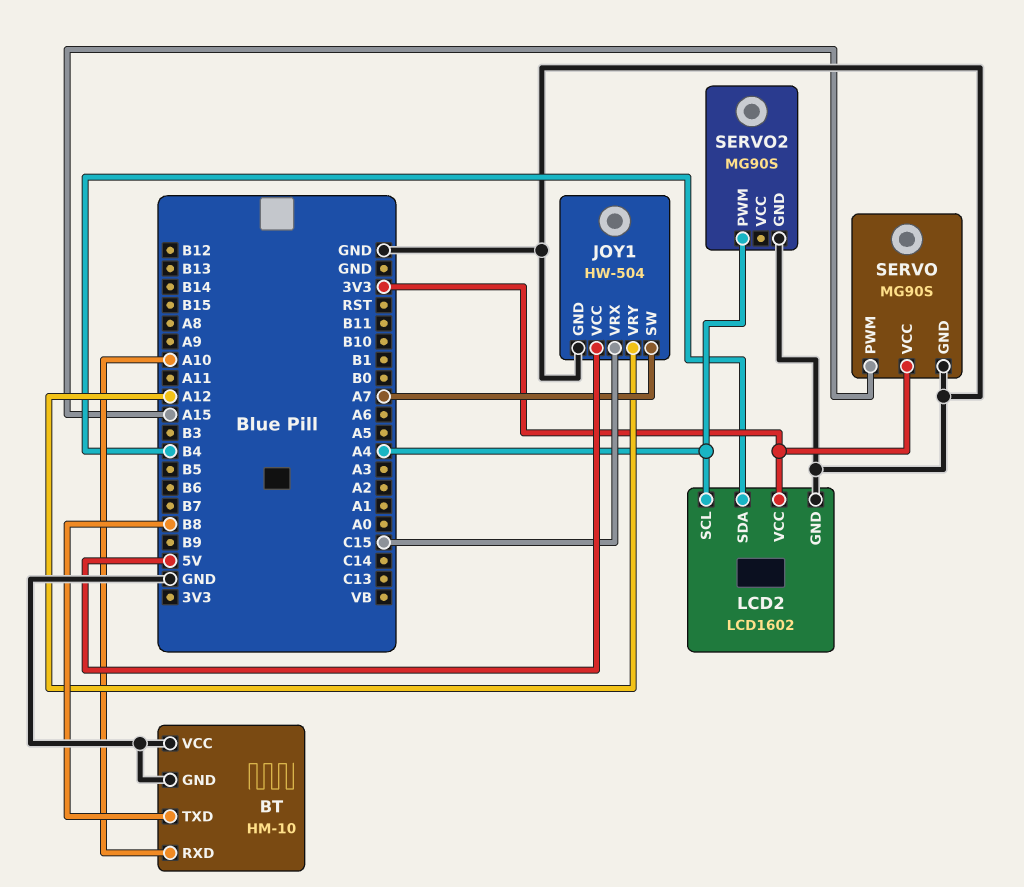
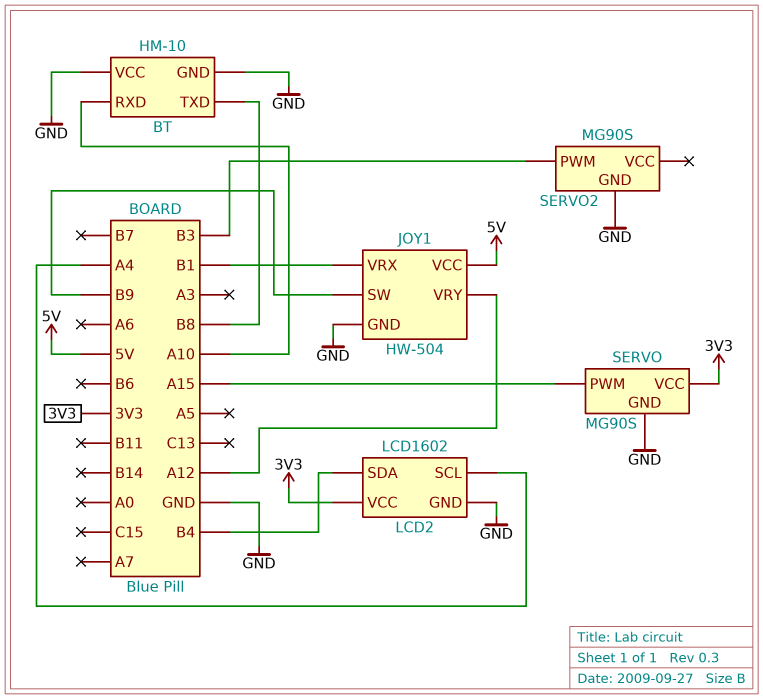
JOY1 pin SW: A7 -> B9
JOY1 pin VRX: C15 -> B1
SERVO2 pin PWM: A4 -> B3

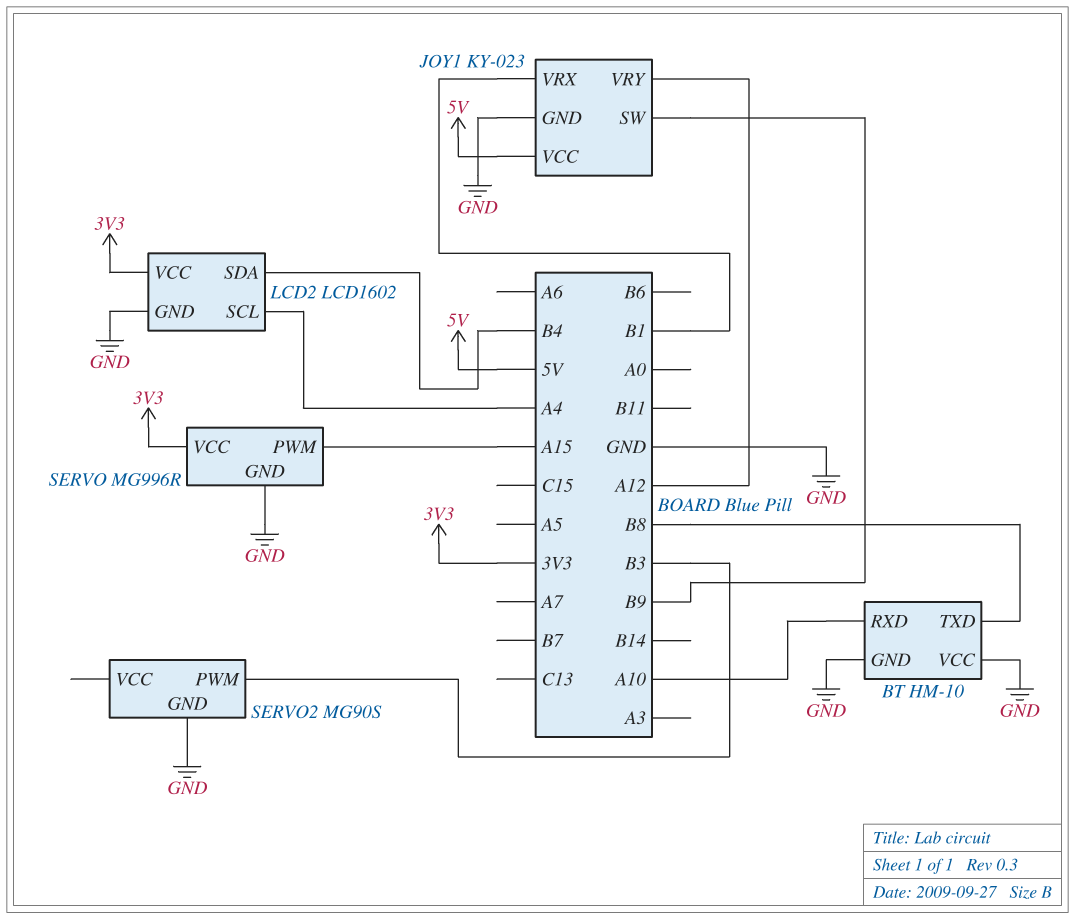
JOY1: HW-504 -> KY-023
SERVO: MG90S -> MG996R

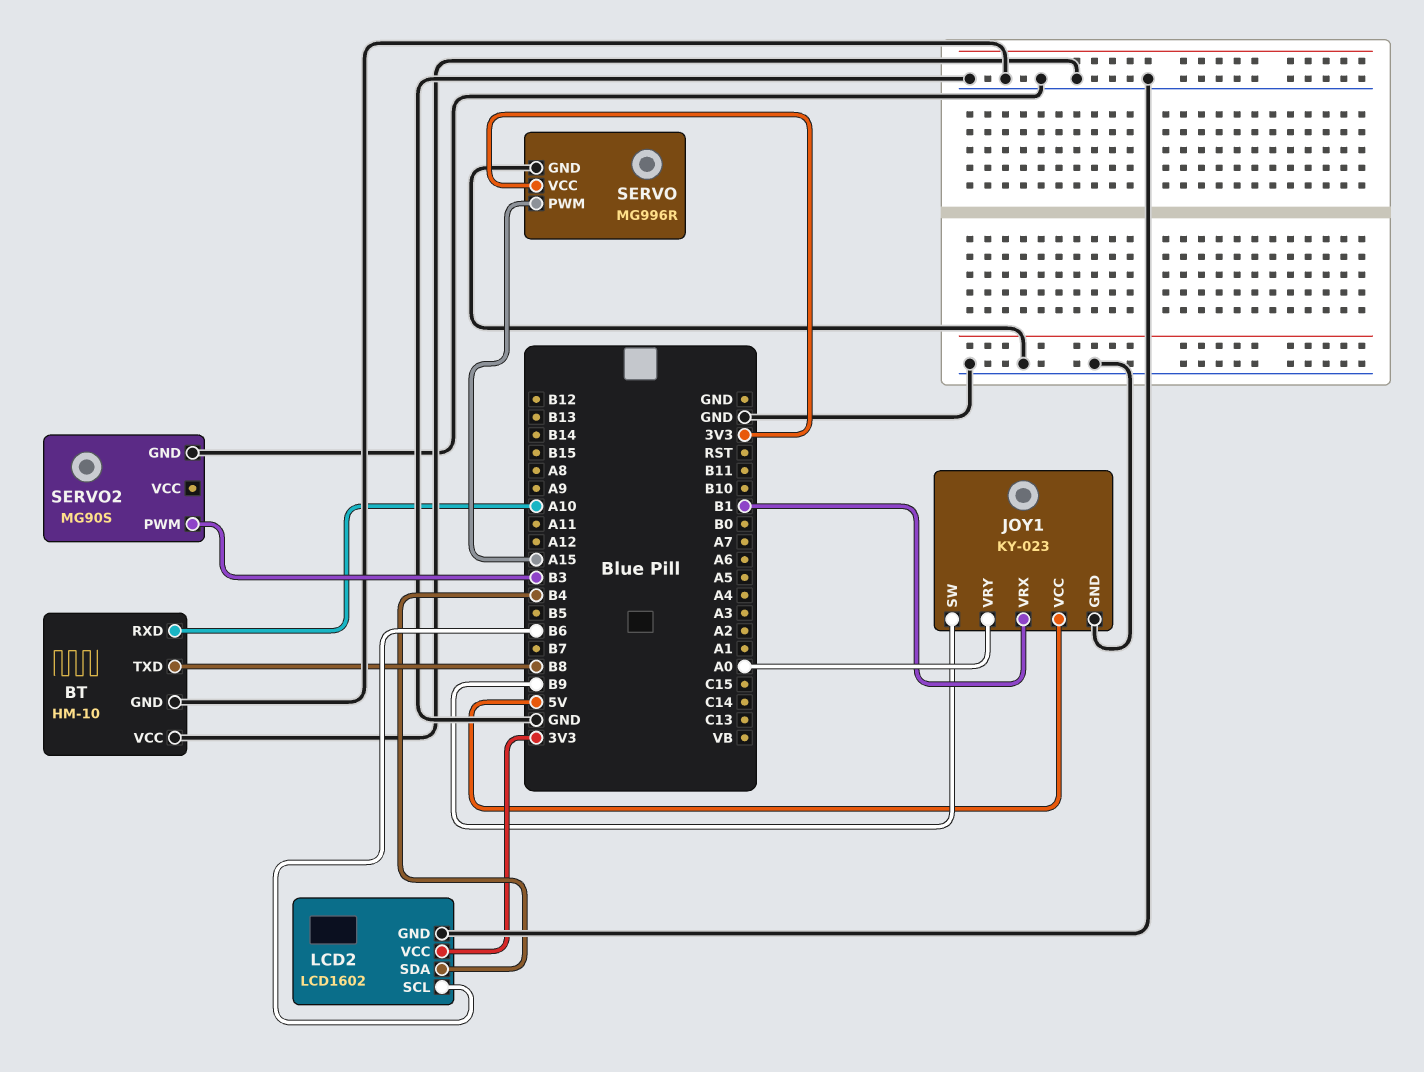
JOY1 pin VRY: A12 -> A0
LCD2 pin SCL: A4 -> B6

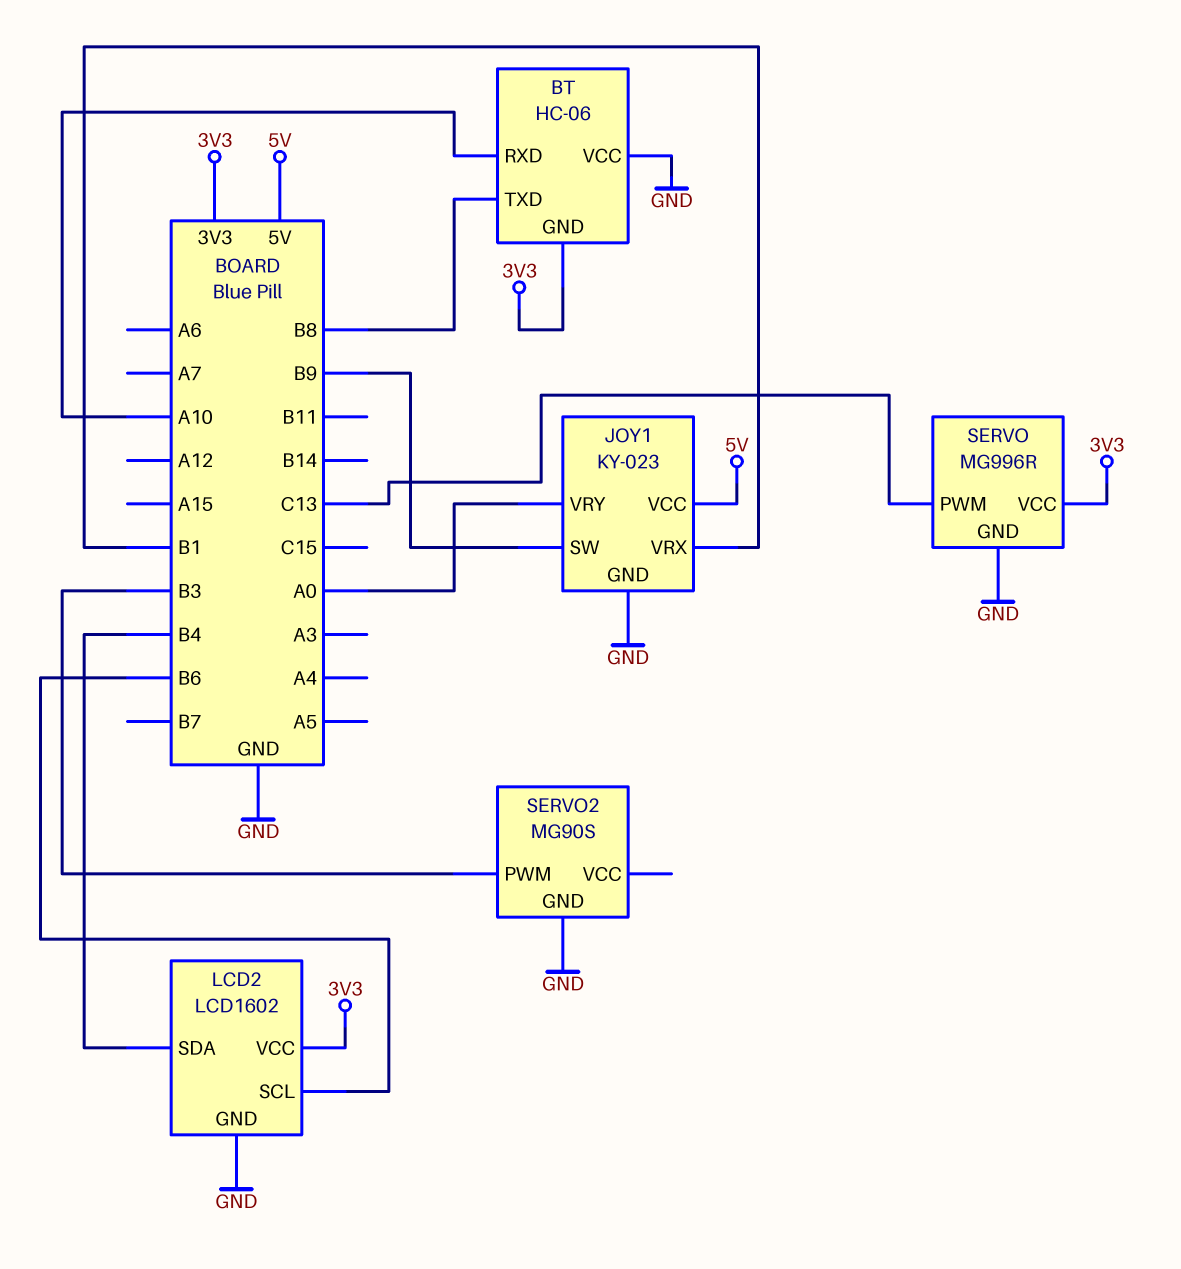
BT: HM-10 -> HC-06
BT pin GND: GND -> 3V3
SERVO pin PWM: A15 -> C13

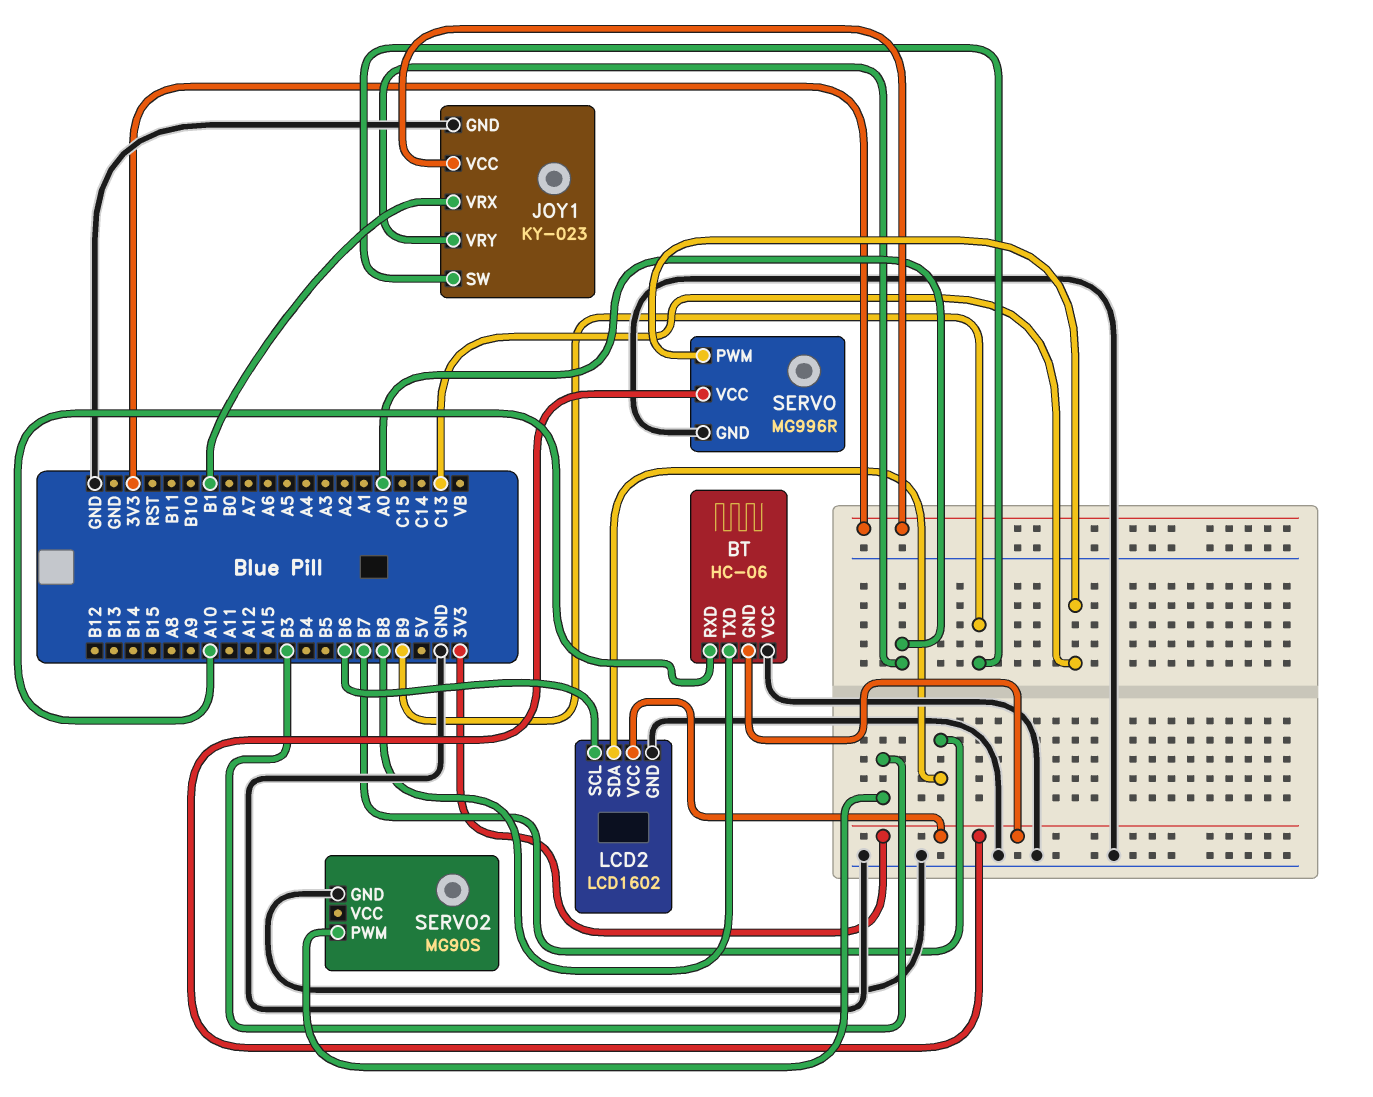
JOY1 pin VCC: 5V -> 3V3
LCD2 pin SDA: B4 -> B7

